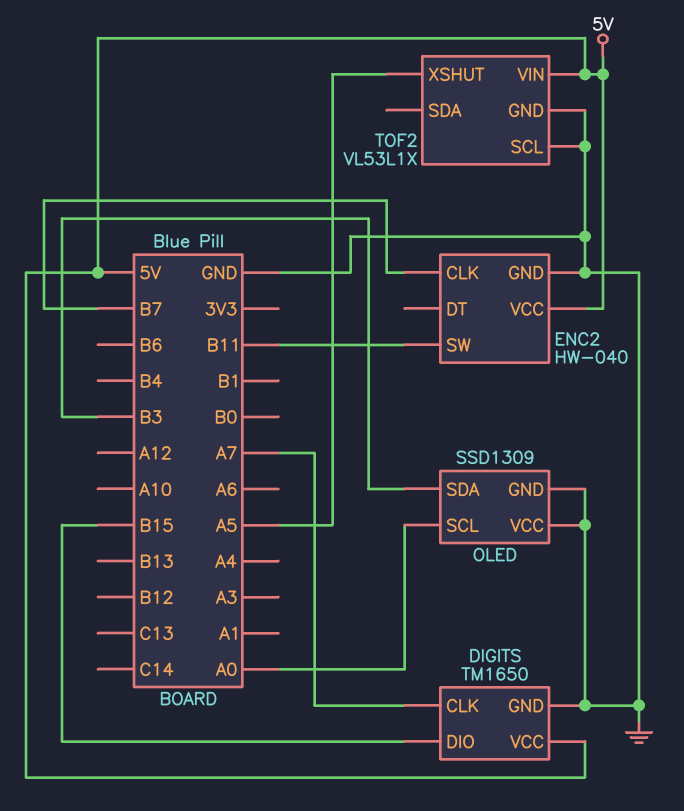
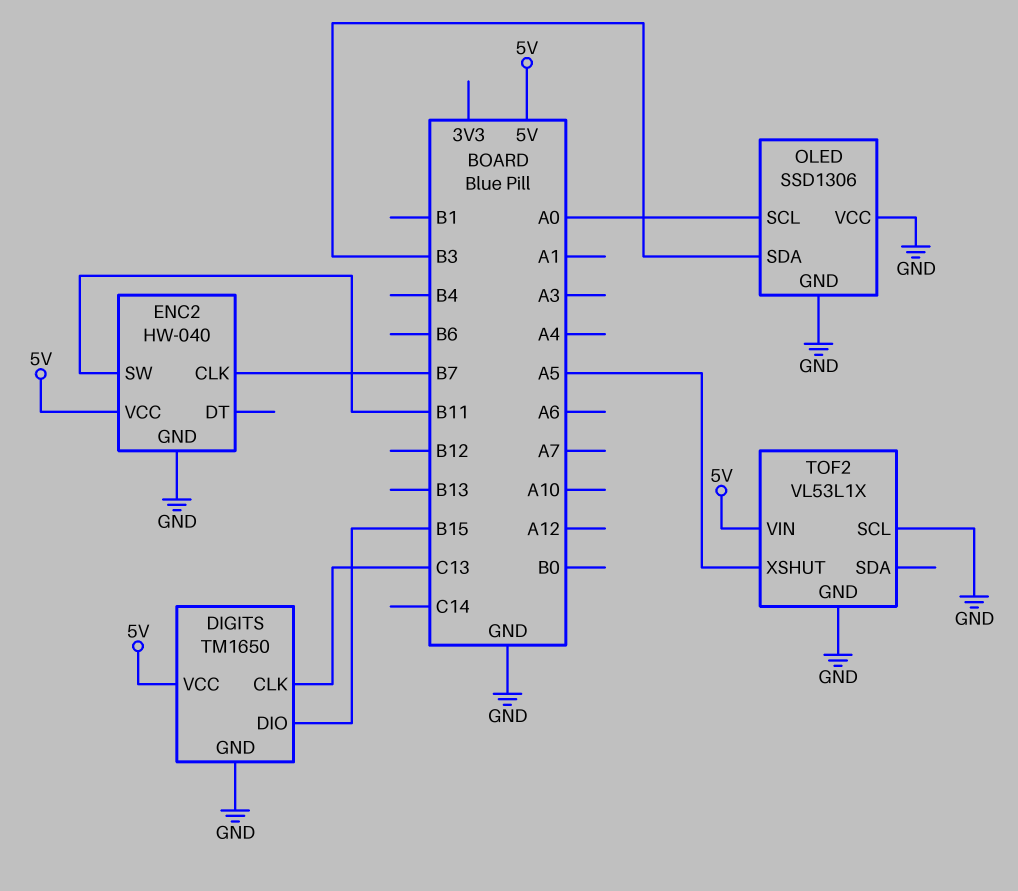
DIGITS pin CLK: A7 -> C13
OLED: SSD1309 -> SSD1306

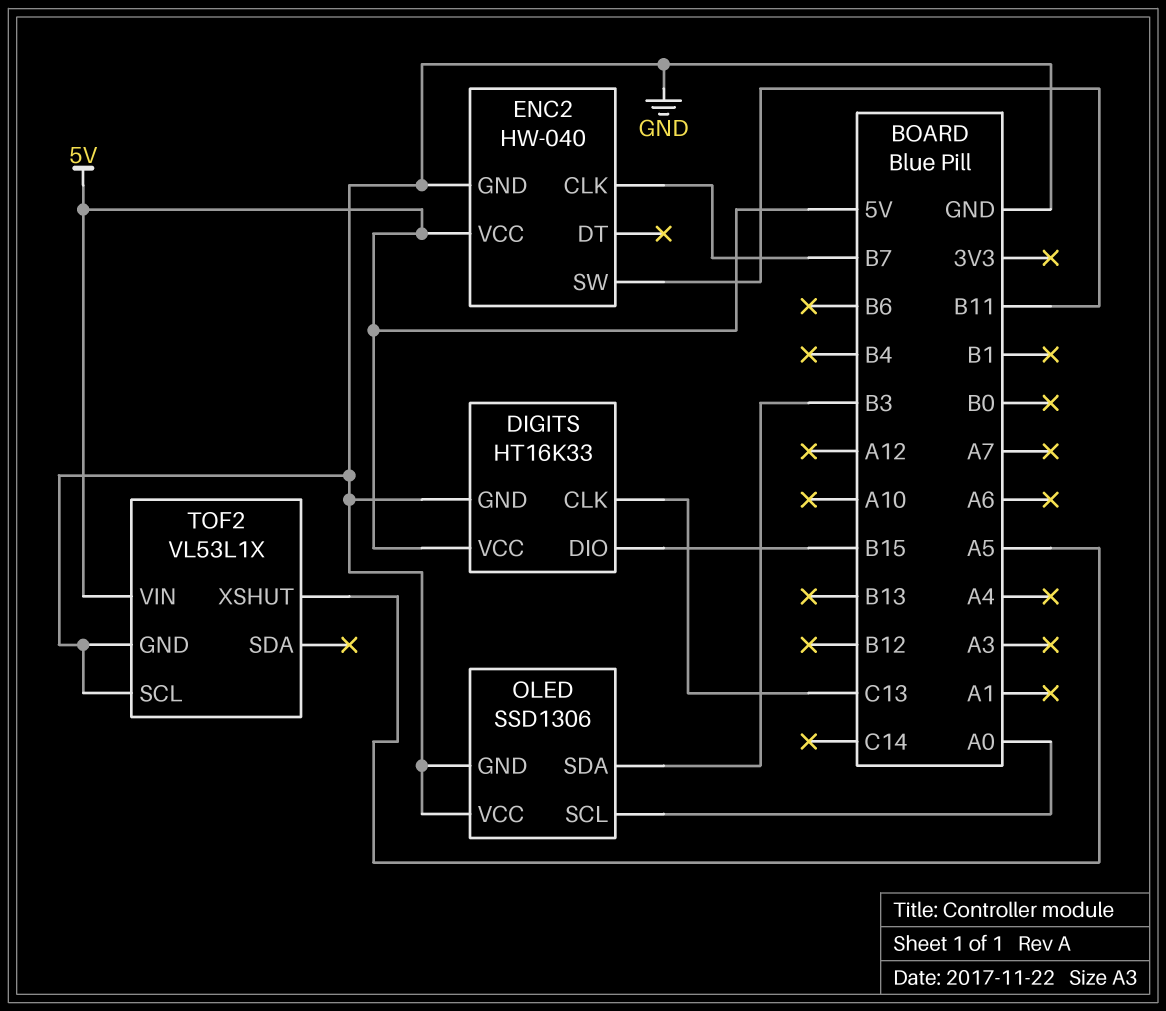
DIGITS: TM1650 -> HT16K33

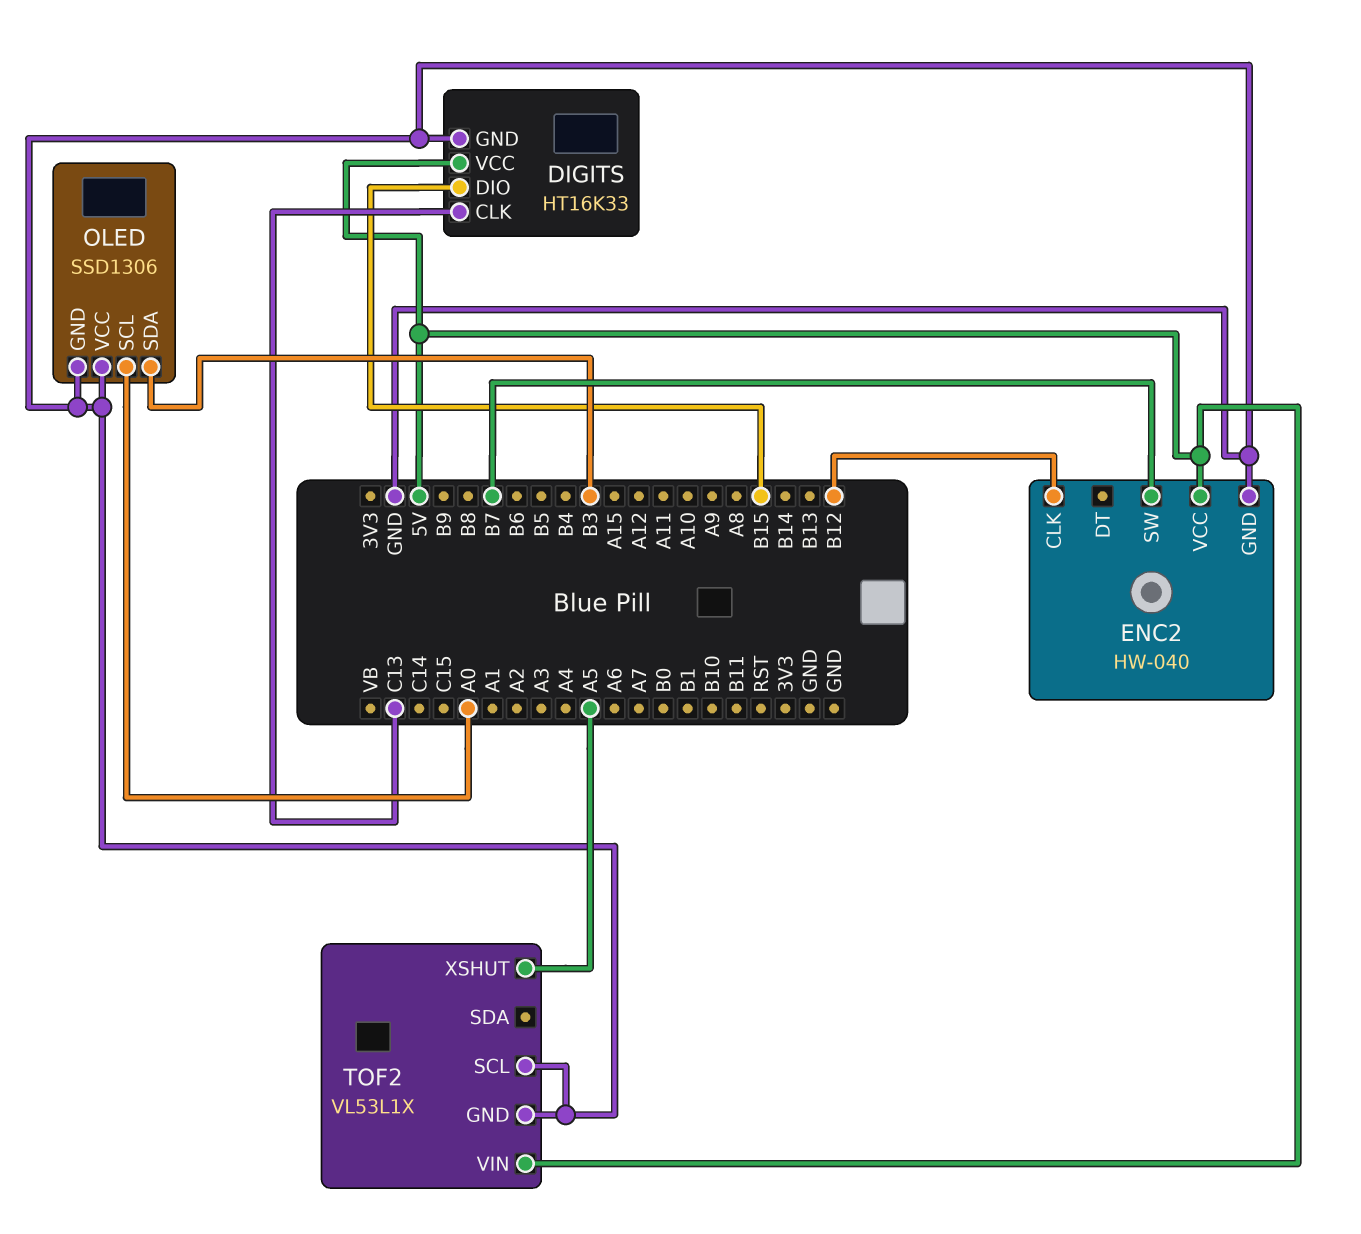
ENC2 pin CLK: B7 -> B12
ENC2 pin SW: B11 -> B7

